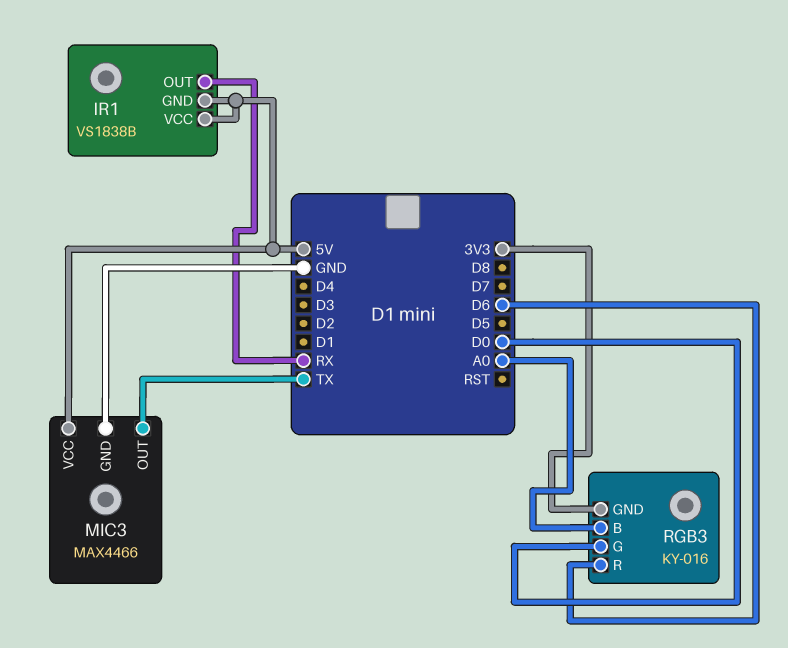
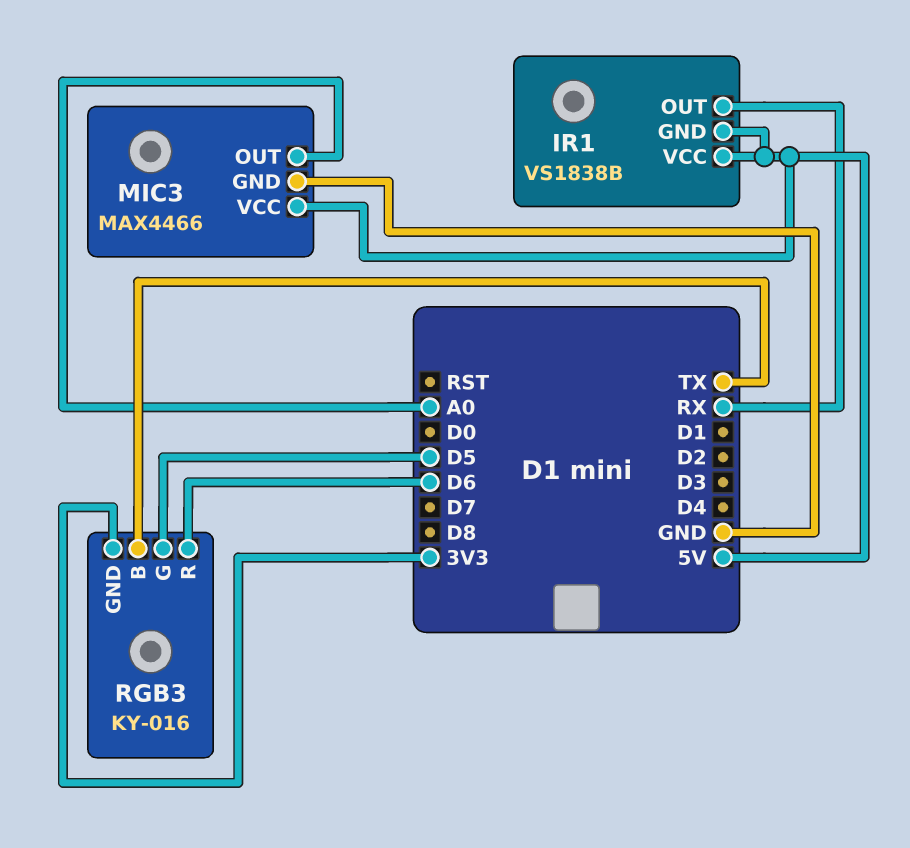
MIC3 pin OUT: TX -> A0
RGB3 pin B: A0 -> TX
RGB3 pin G: D0 -> D5

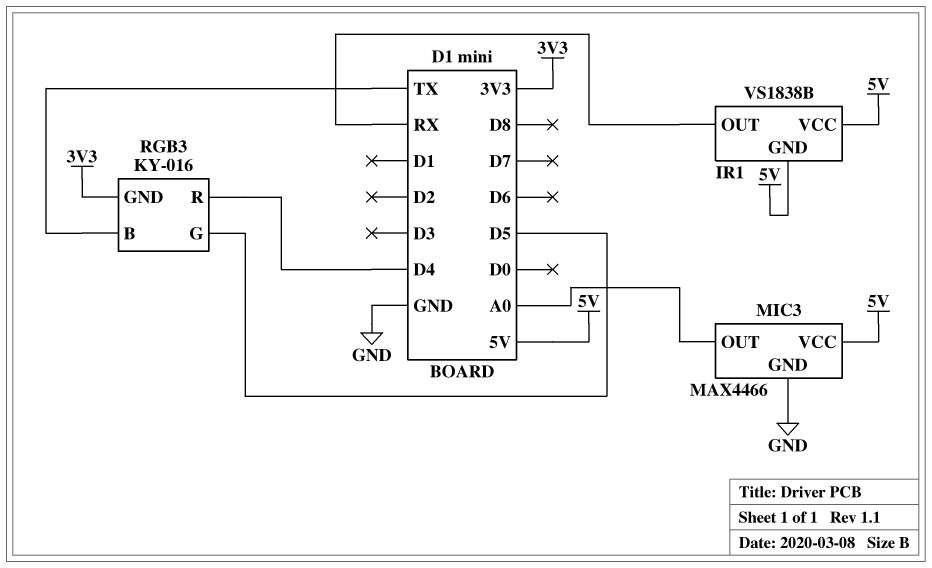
RGB3 pin R: D6 -> D4

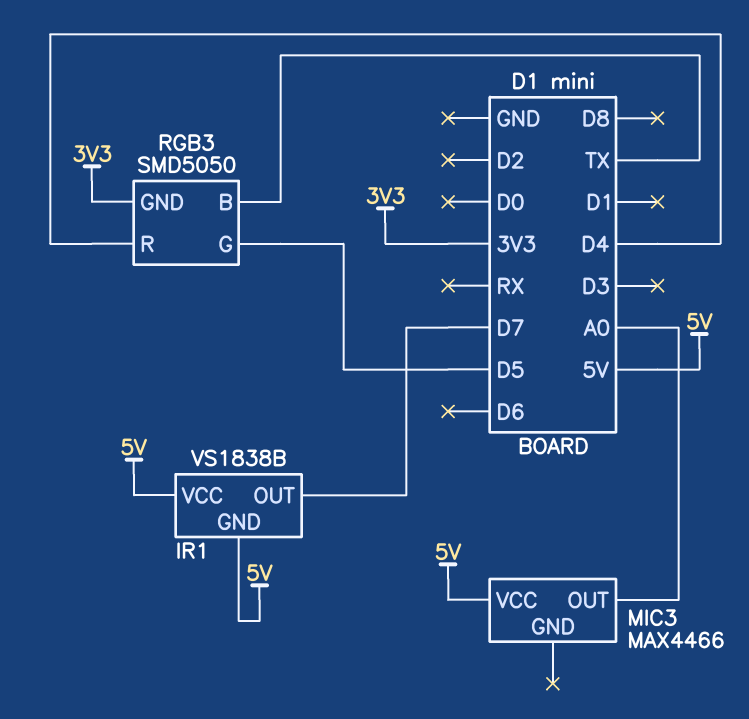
IR1 pin OUT: RX -> D7
MIC3 pin GND: GND -> none
RGB3: KY-016 -> SMD5050

